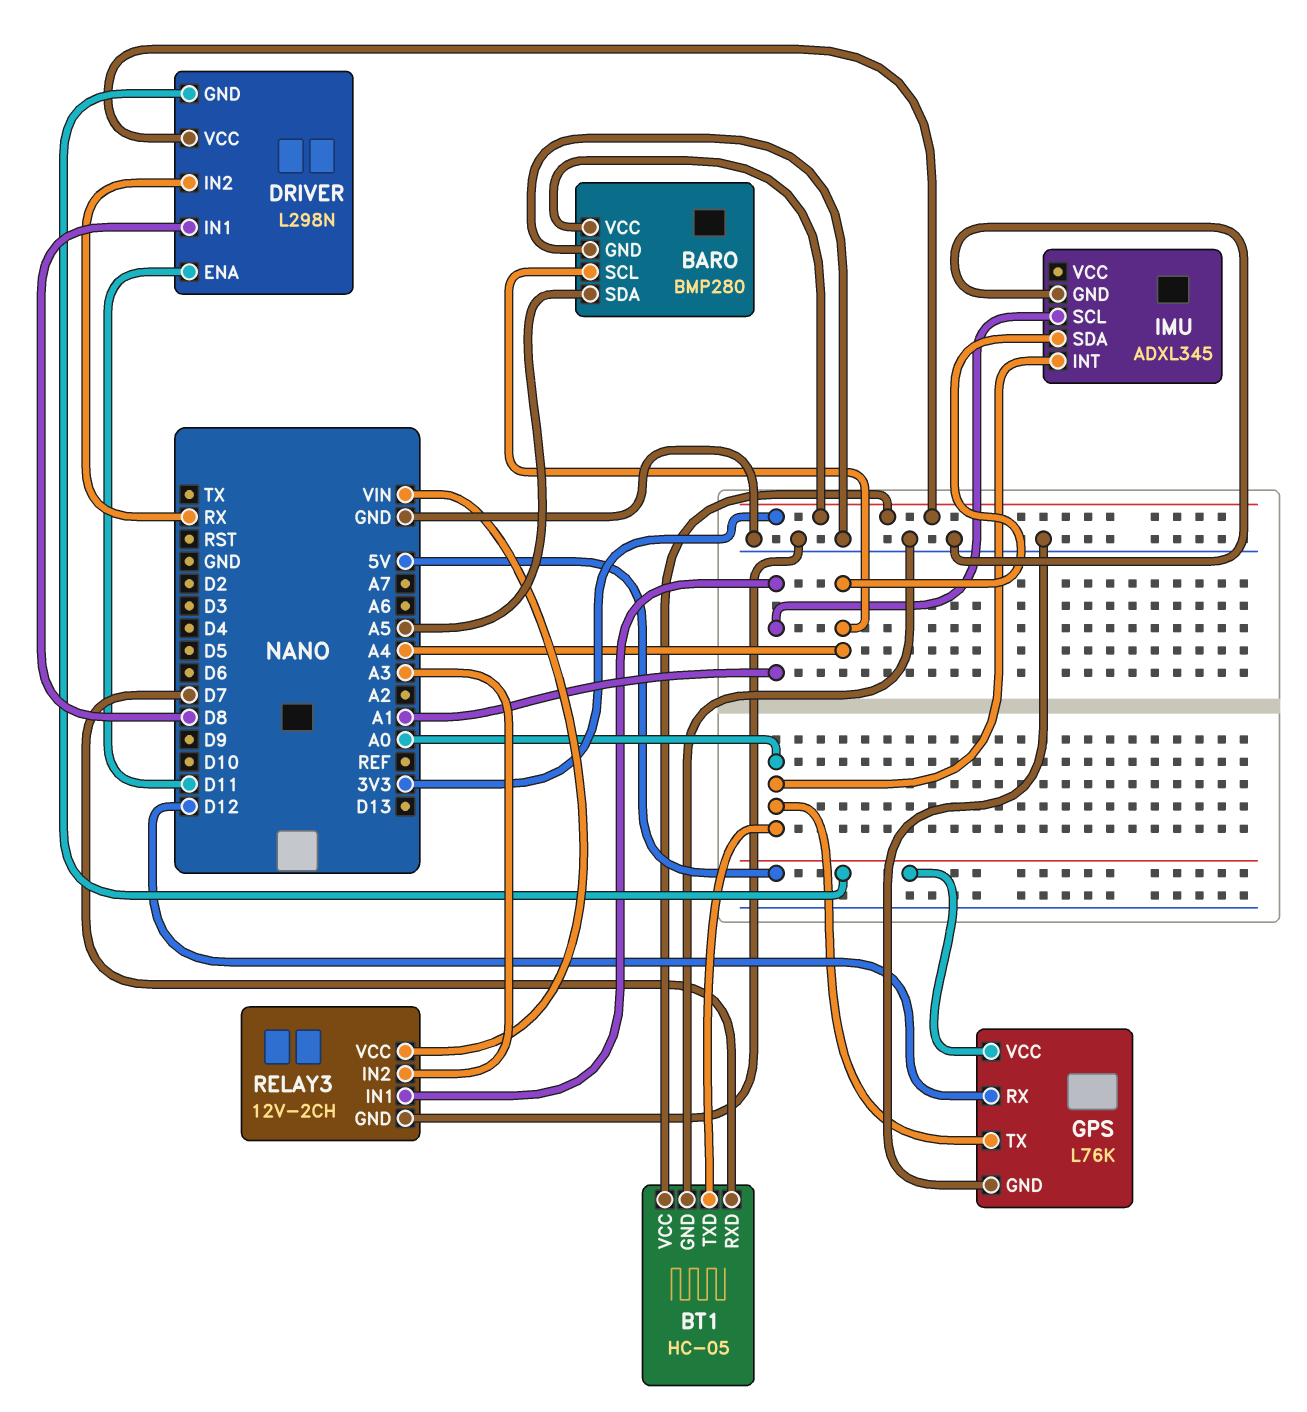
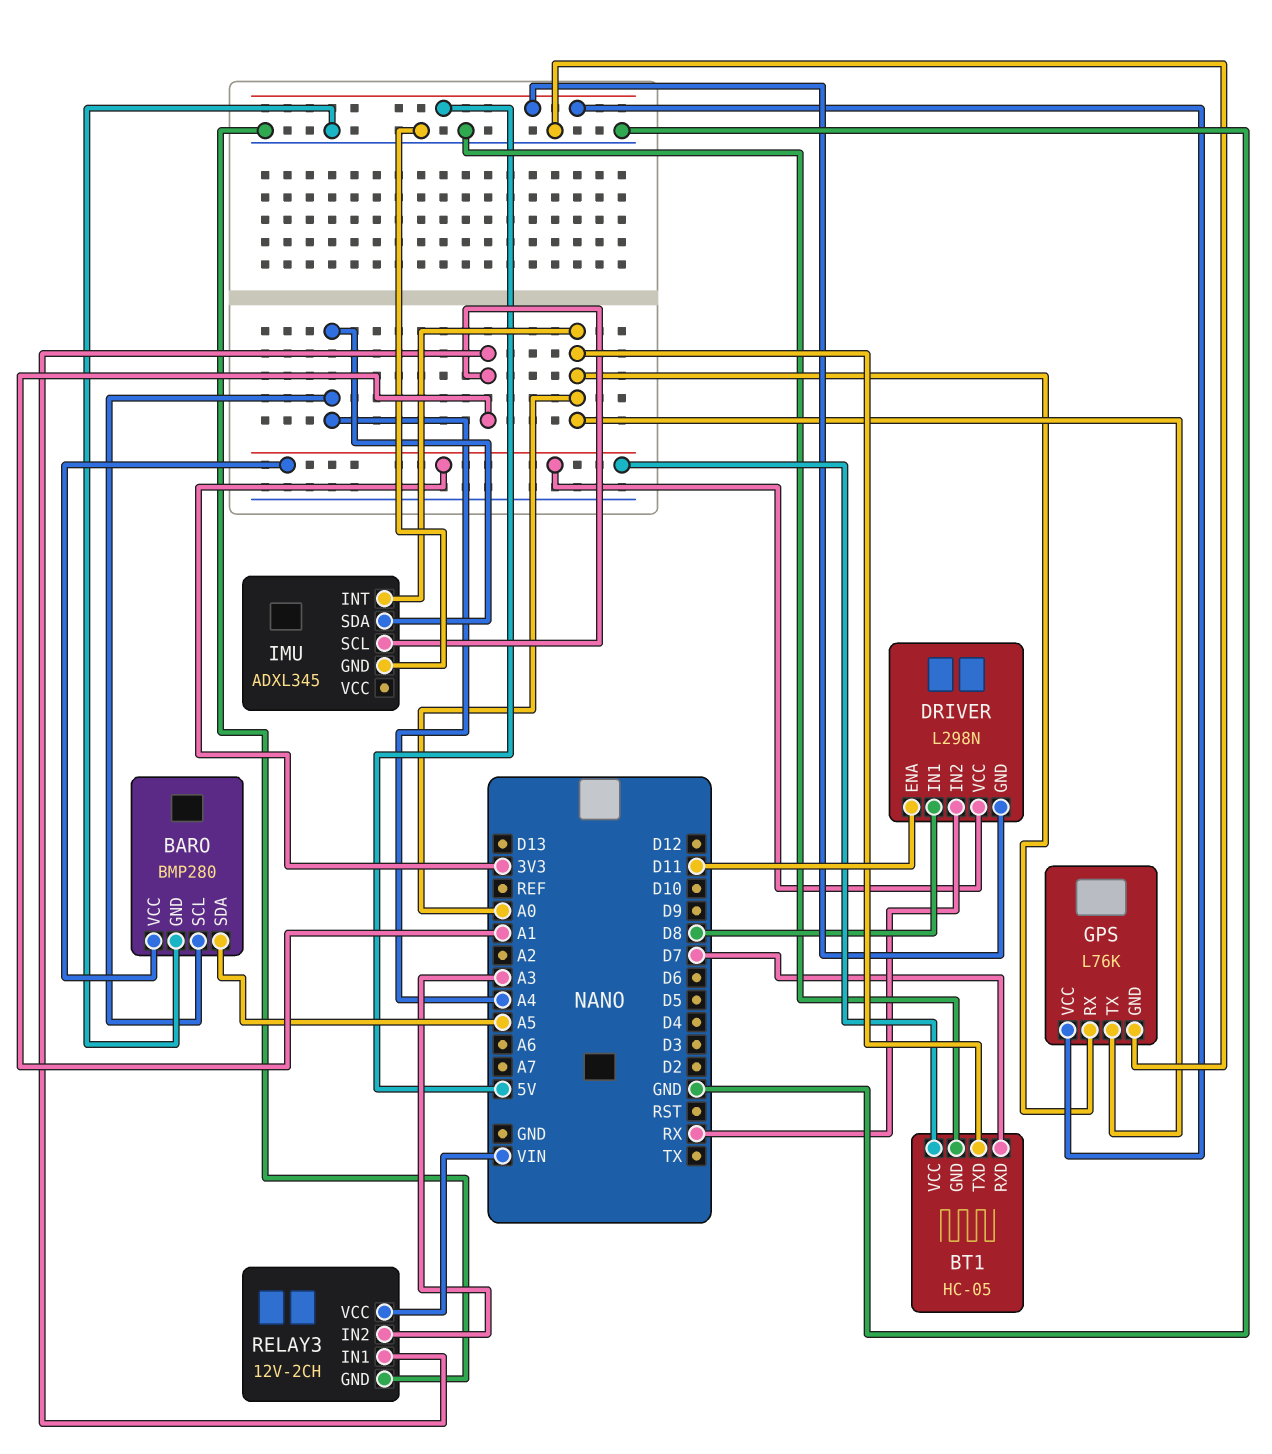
GPS pin RX: D12 -> A0

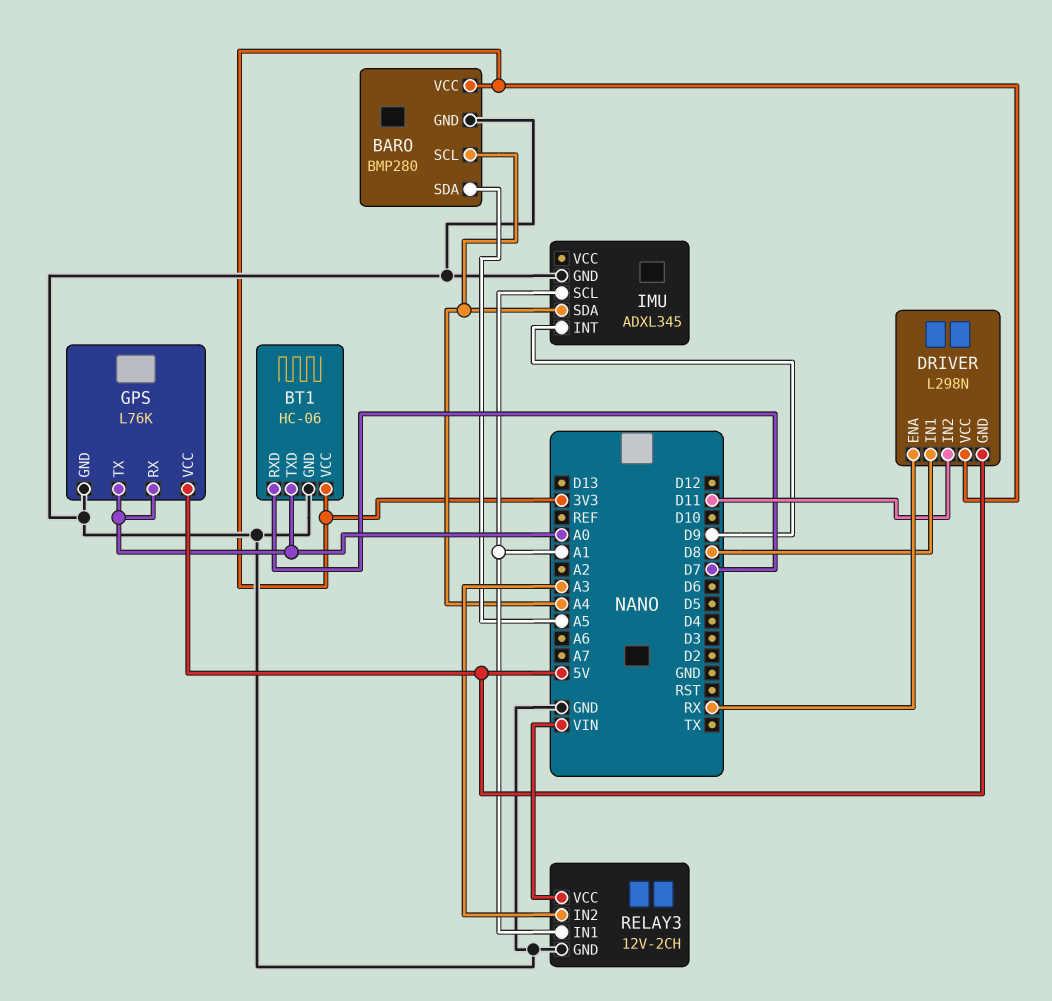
BT1: HC-05 -> HC-06
DRIVER pin ENA: D11 -> RX
DRIVER pin IN2: RX -> D11
IMU pin INT: A0 -> D9

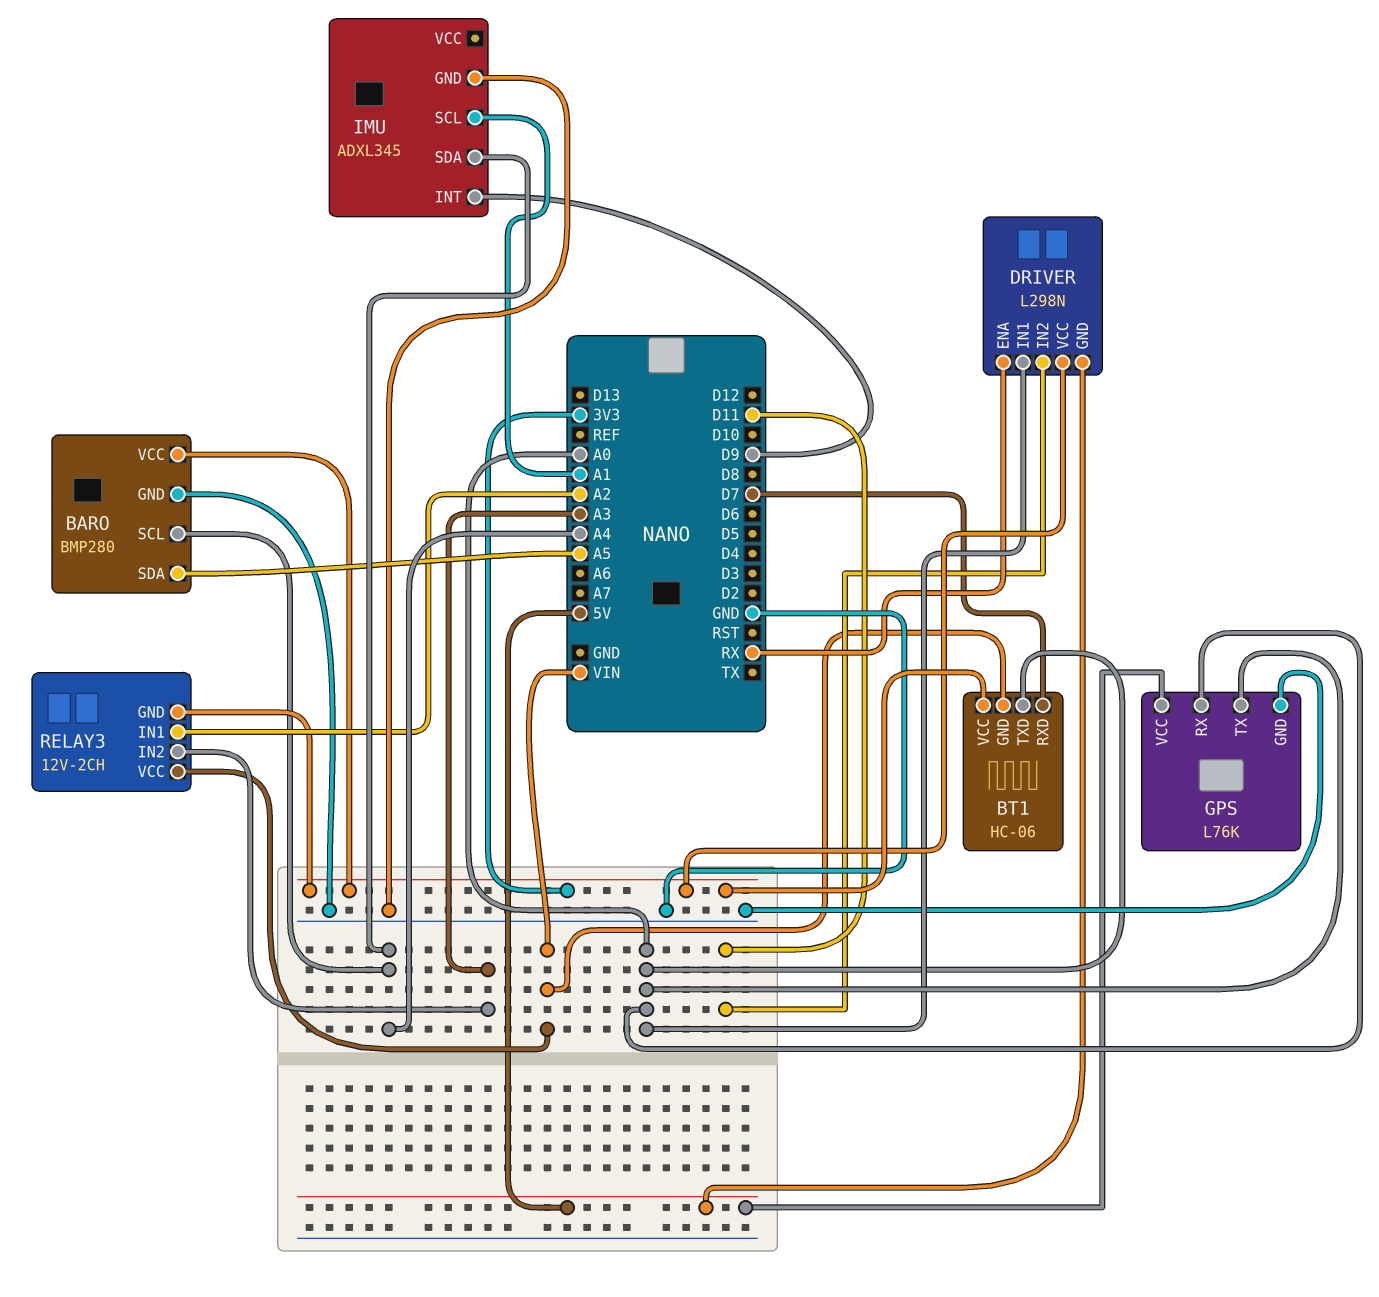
BT1 pin GND: GND -> VIN
DRIVER pin IN1: D8 -> A0
RELAY3 pin GND: GND -> 3V3
RELAY3 pin IN1: A1 -> A2

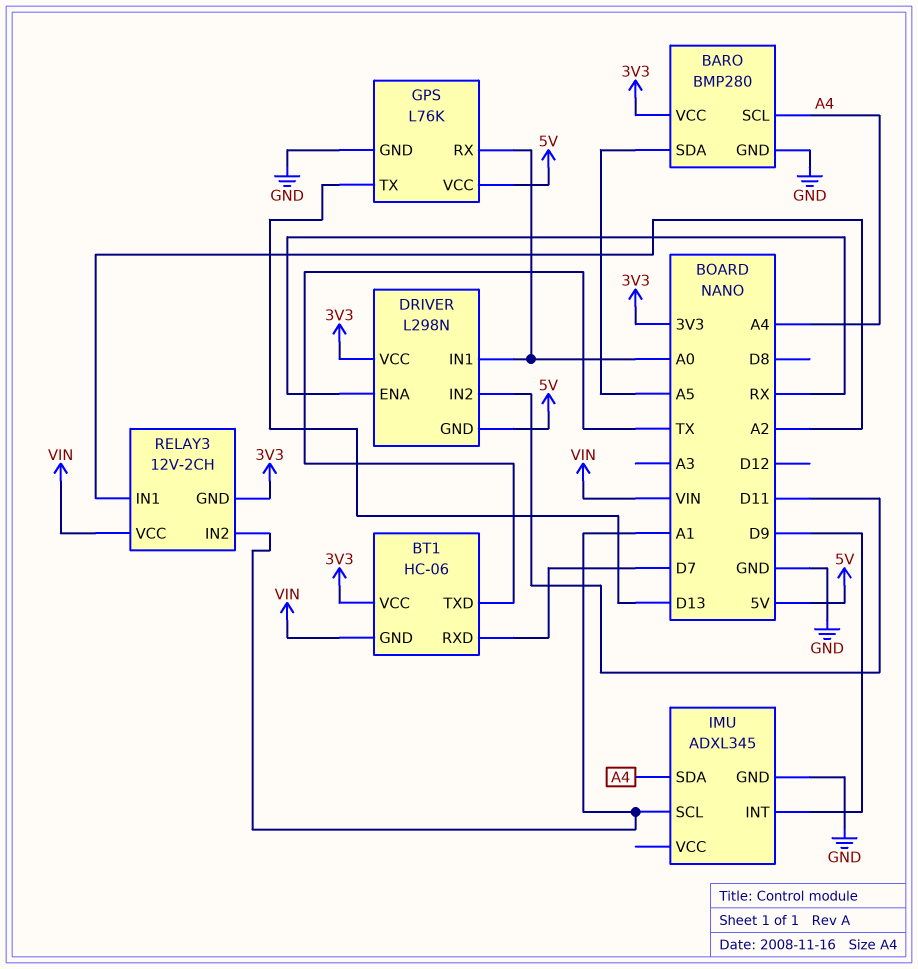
BT1 pin TXD: A0 -> TX
GPS pin TX: A0 -> D13
RELAY3 pin IN2: A3 -> A1

